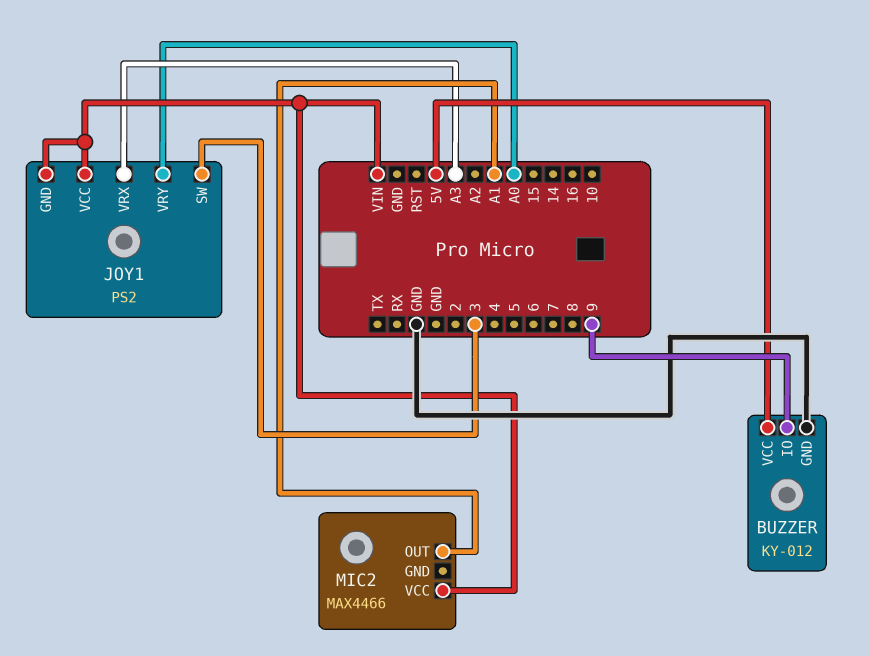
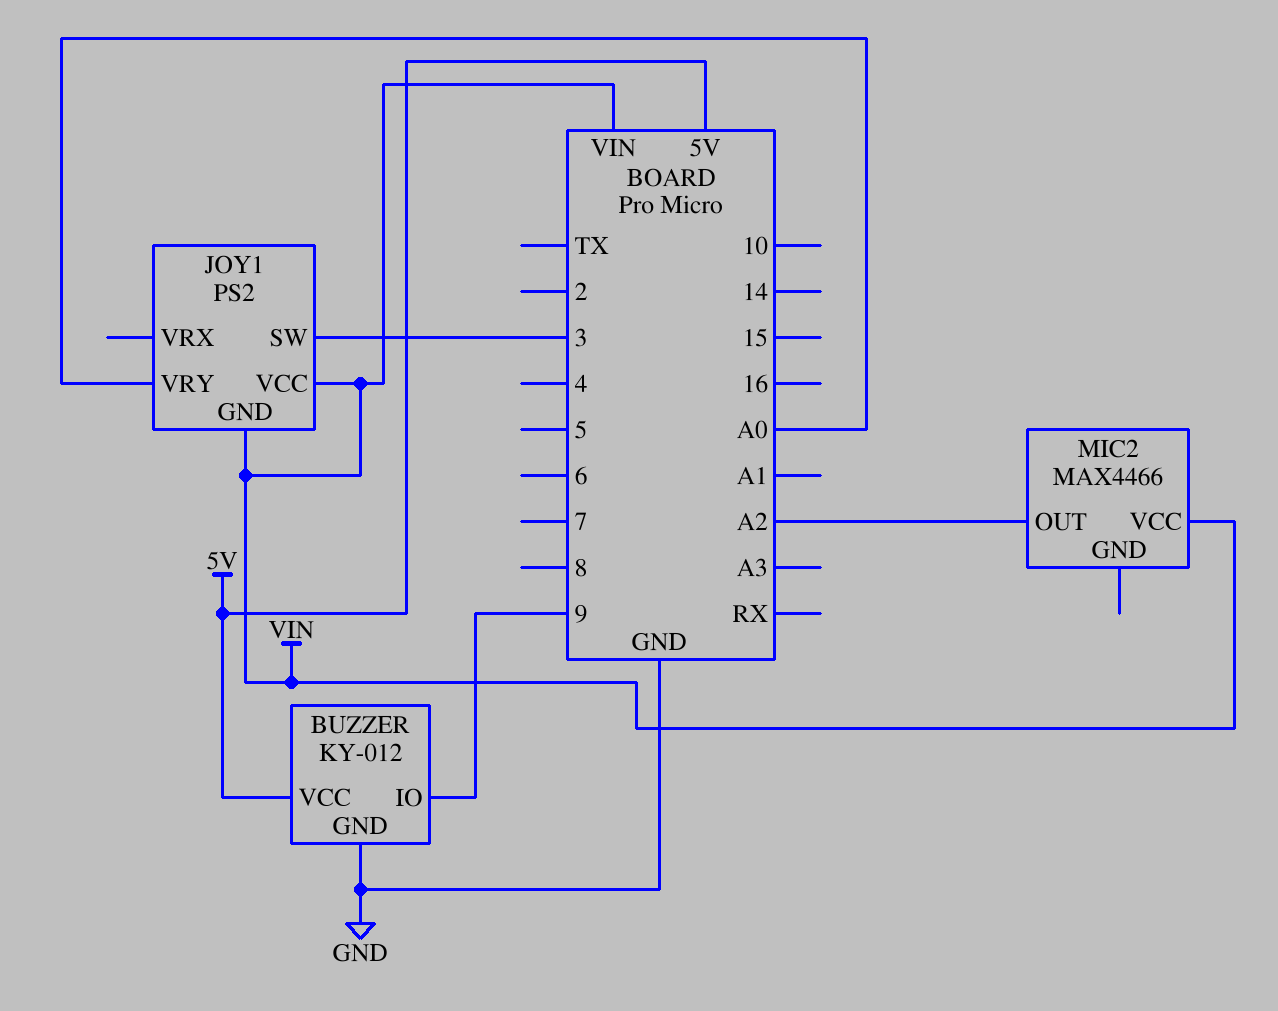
JOY1 pin VRX: A3 -> none
MIC2 pin OUT: A1 -> A2

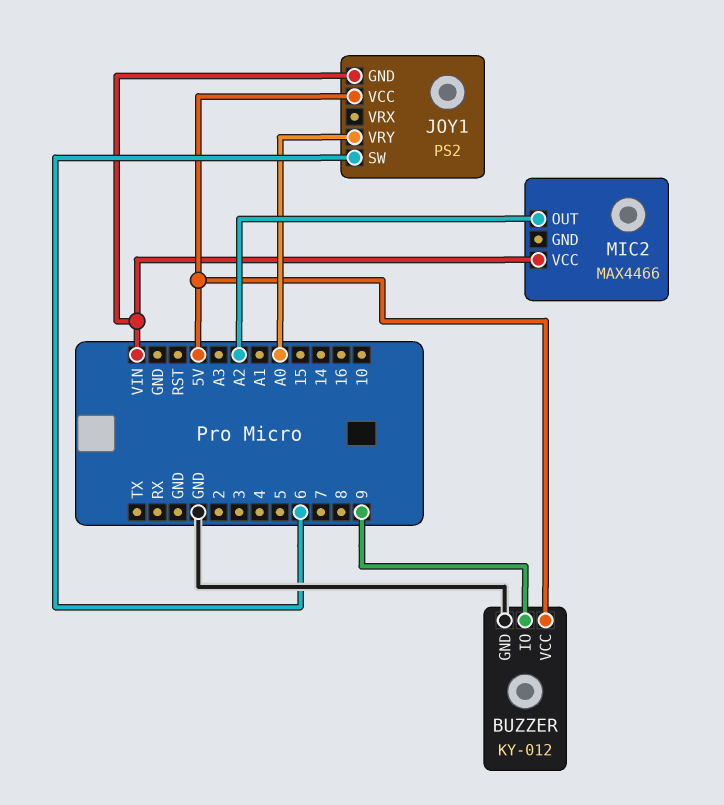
JOY1 pin SW: 3 -> 6
JOY1 pin VCC: VIN -> 5V

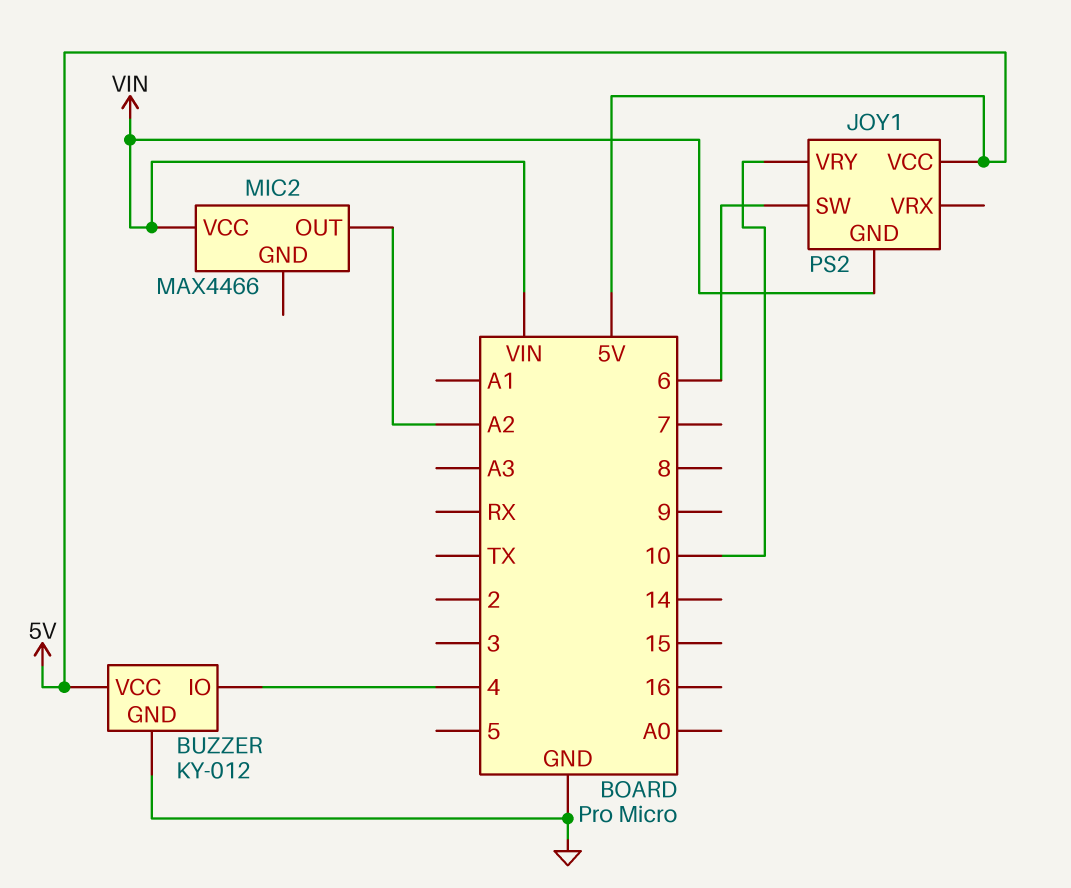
BUZZER pin IO: 9 -> 4
JOY1 pin VRY: A0 -> 10

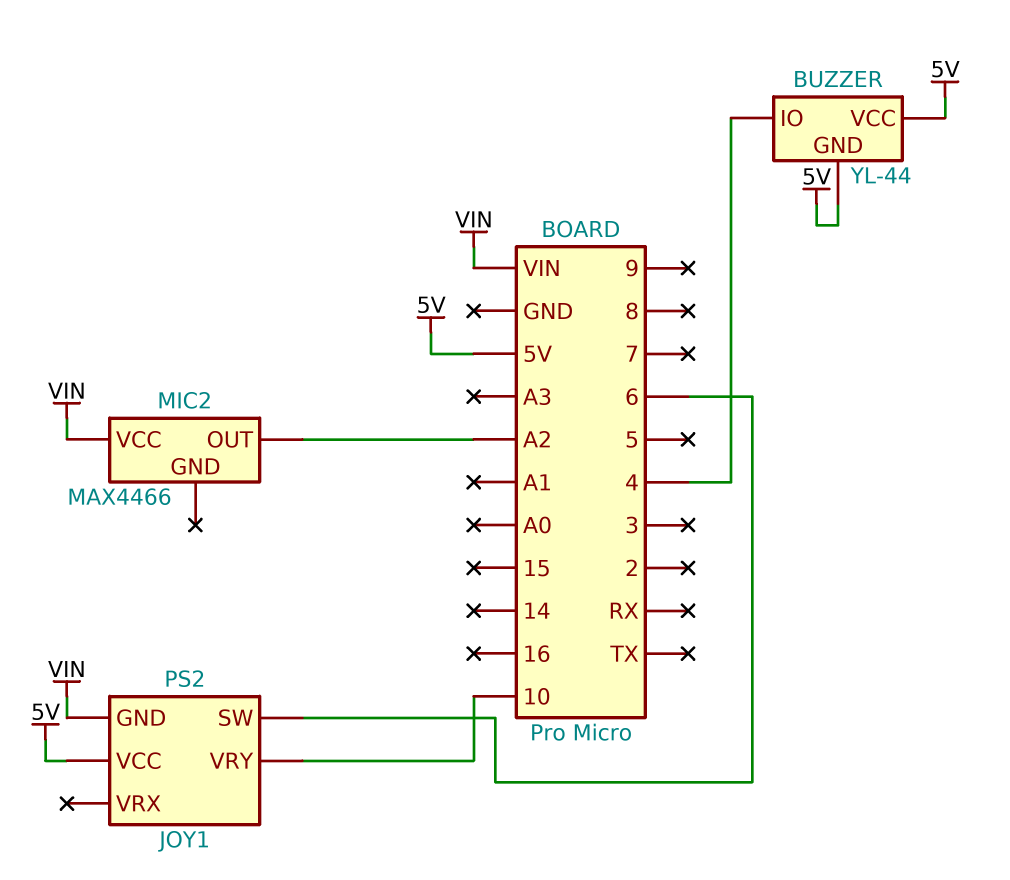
BUZZER: KY-012 -> YL-44
BUZZER pin GND: GND -> 5V

